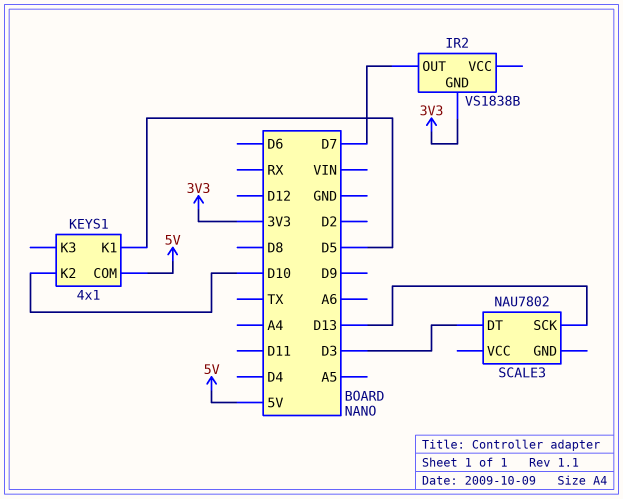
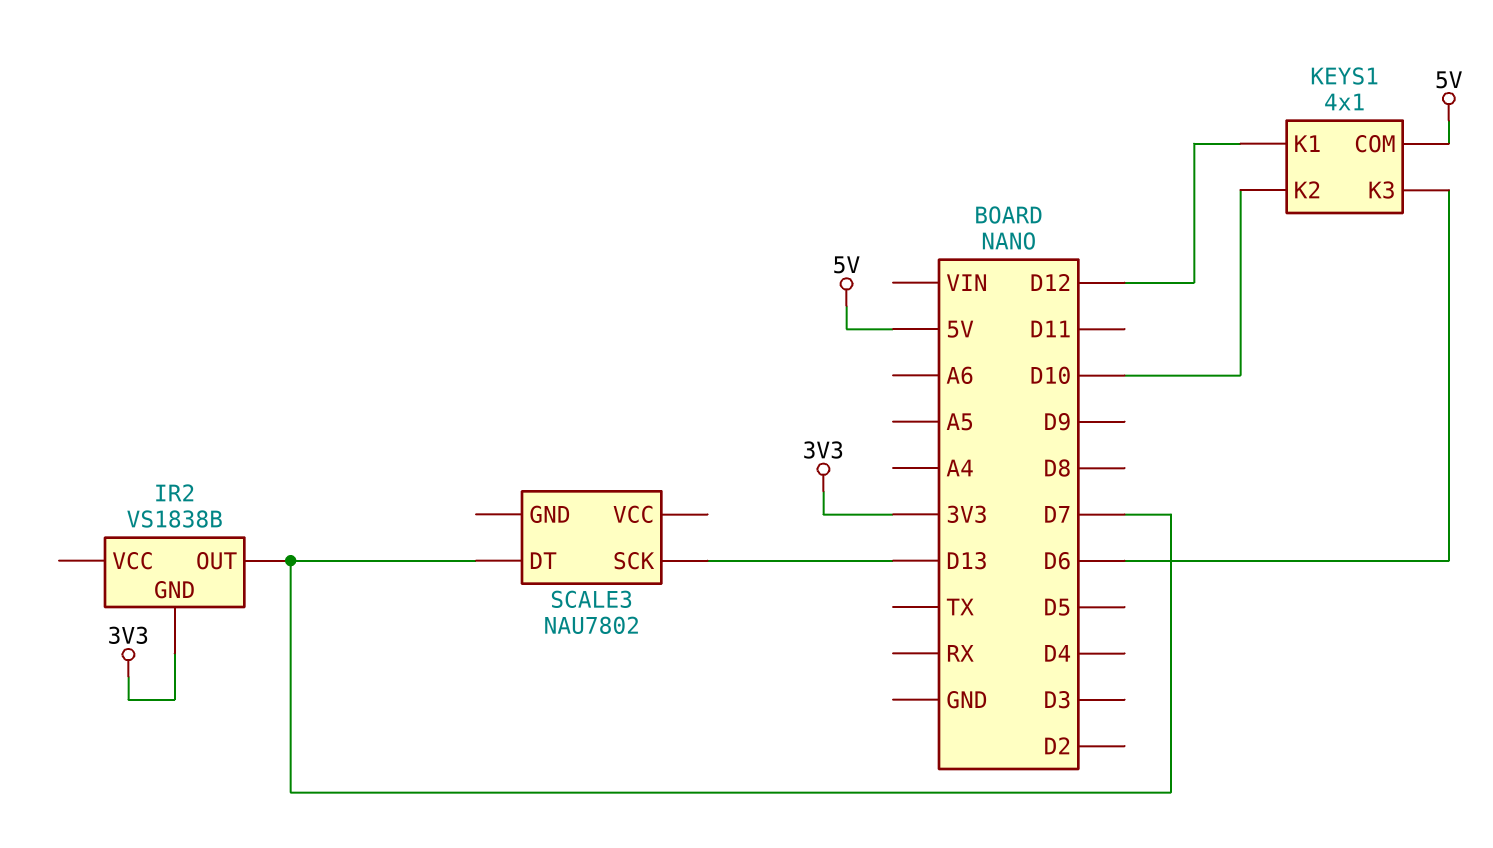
KEYS1 pin K1: D5 -> D12
KEYS1 pin K3: none -> D6
SCALE3 pin DT: D3 -> D7

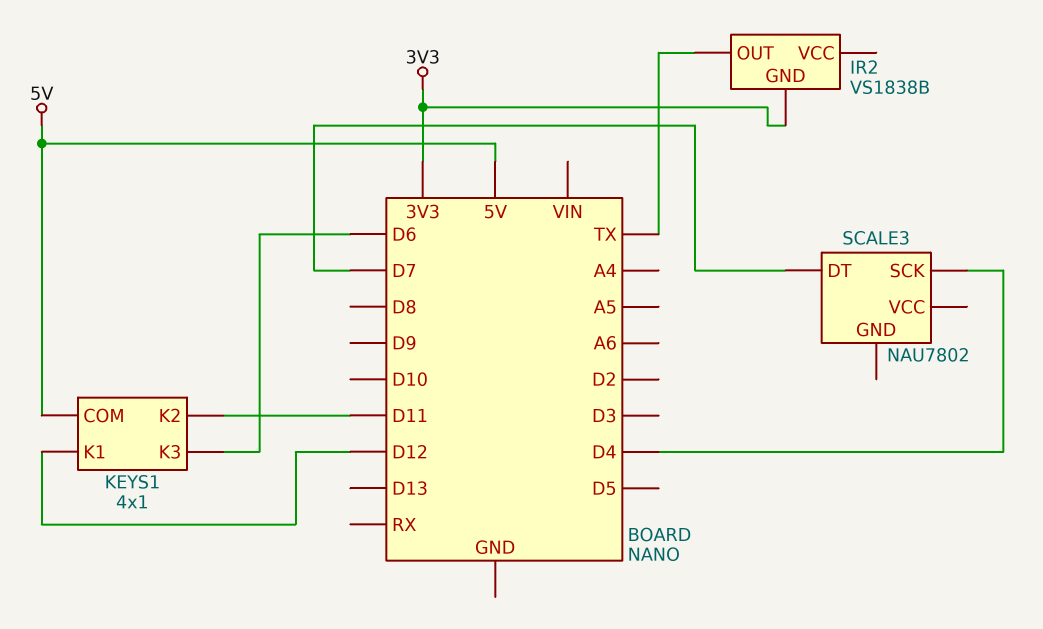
IR2 pin OUT: D7 -> TX
KEYS1 pin K2: D10 -> D11
SCALE3 pin SCK: D13 -> D4

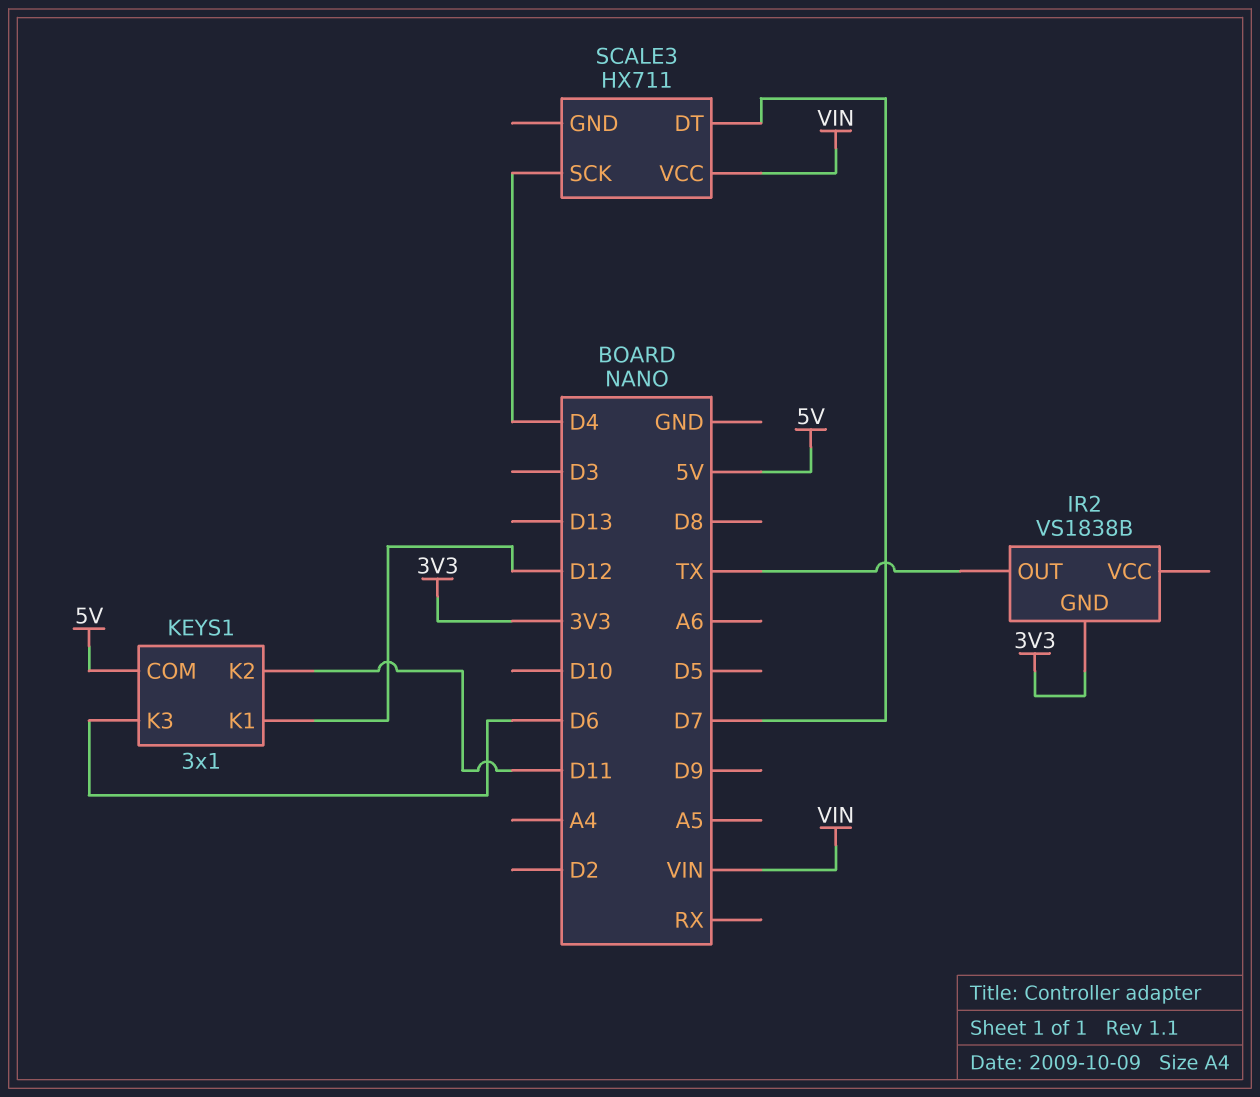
KEYS1: 4x1 -> 3x1
SCALE3: NAU7802 -> HX711
SCALE3 pin VCC: none -> VIN

